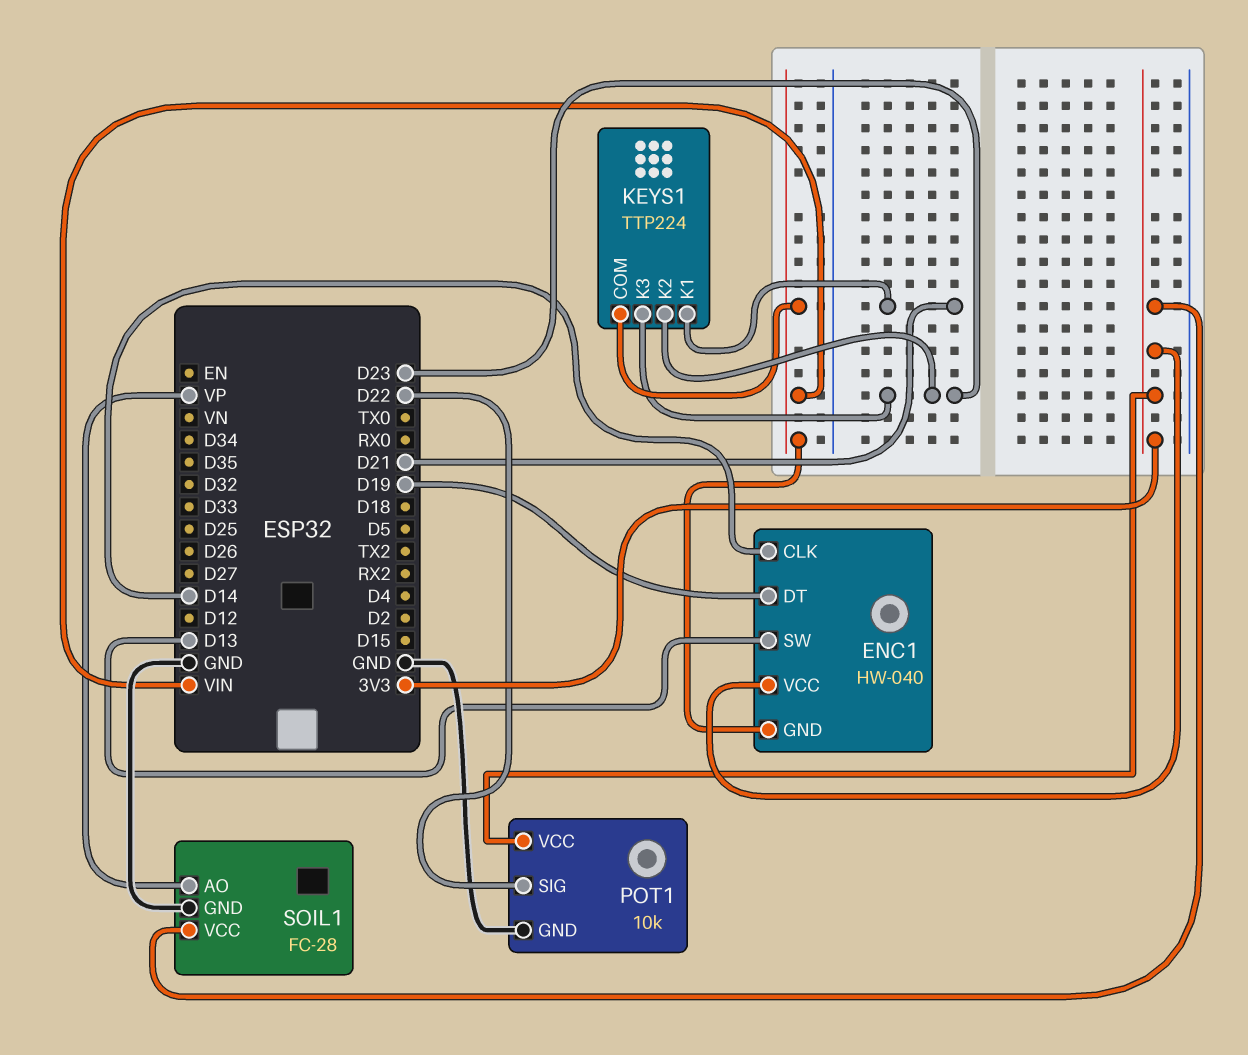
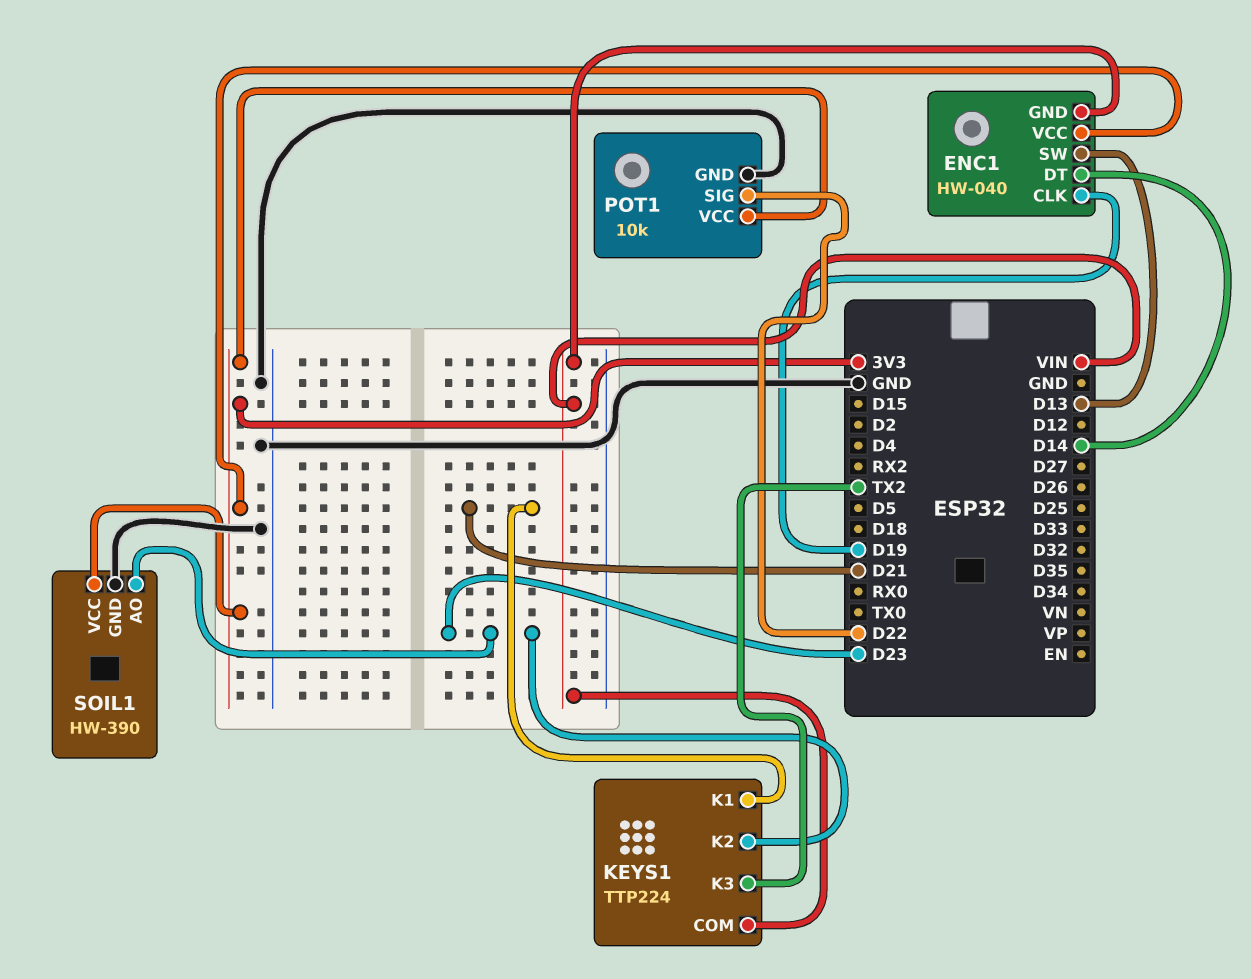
ENC1 pin CLK: D14 -> D19
ENC1 pin DT: D19 -> D14
KEYS1 pin K3: D23 -> TX2
SOIL1: FC-28 -> HW-390
SOIL1 pin AO: VP -> D23

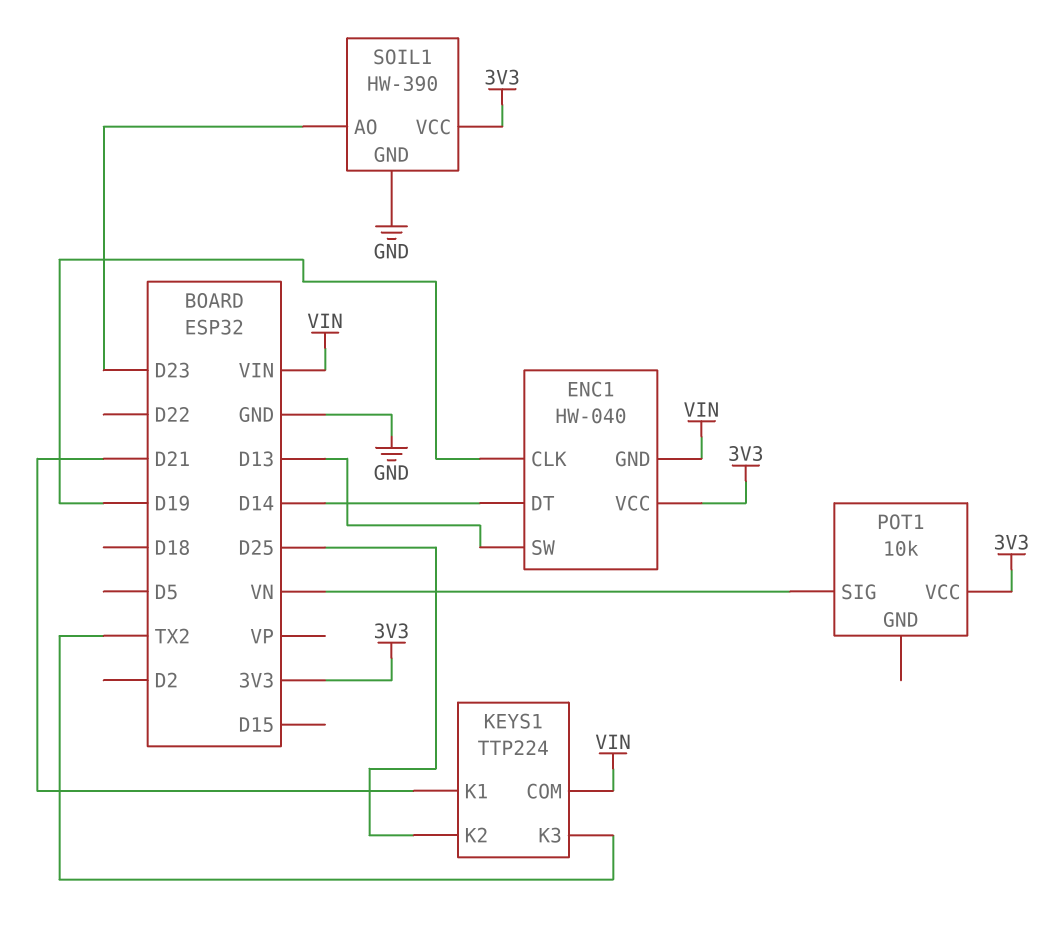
KEYS1 pin K2: D23 -> D25
POT1 pin GND: GND -> none
POT1 pin SIG: D22 -> VN

